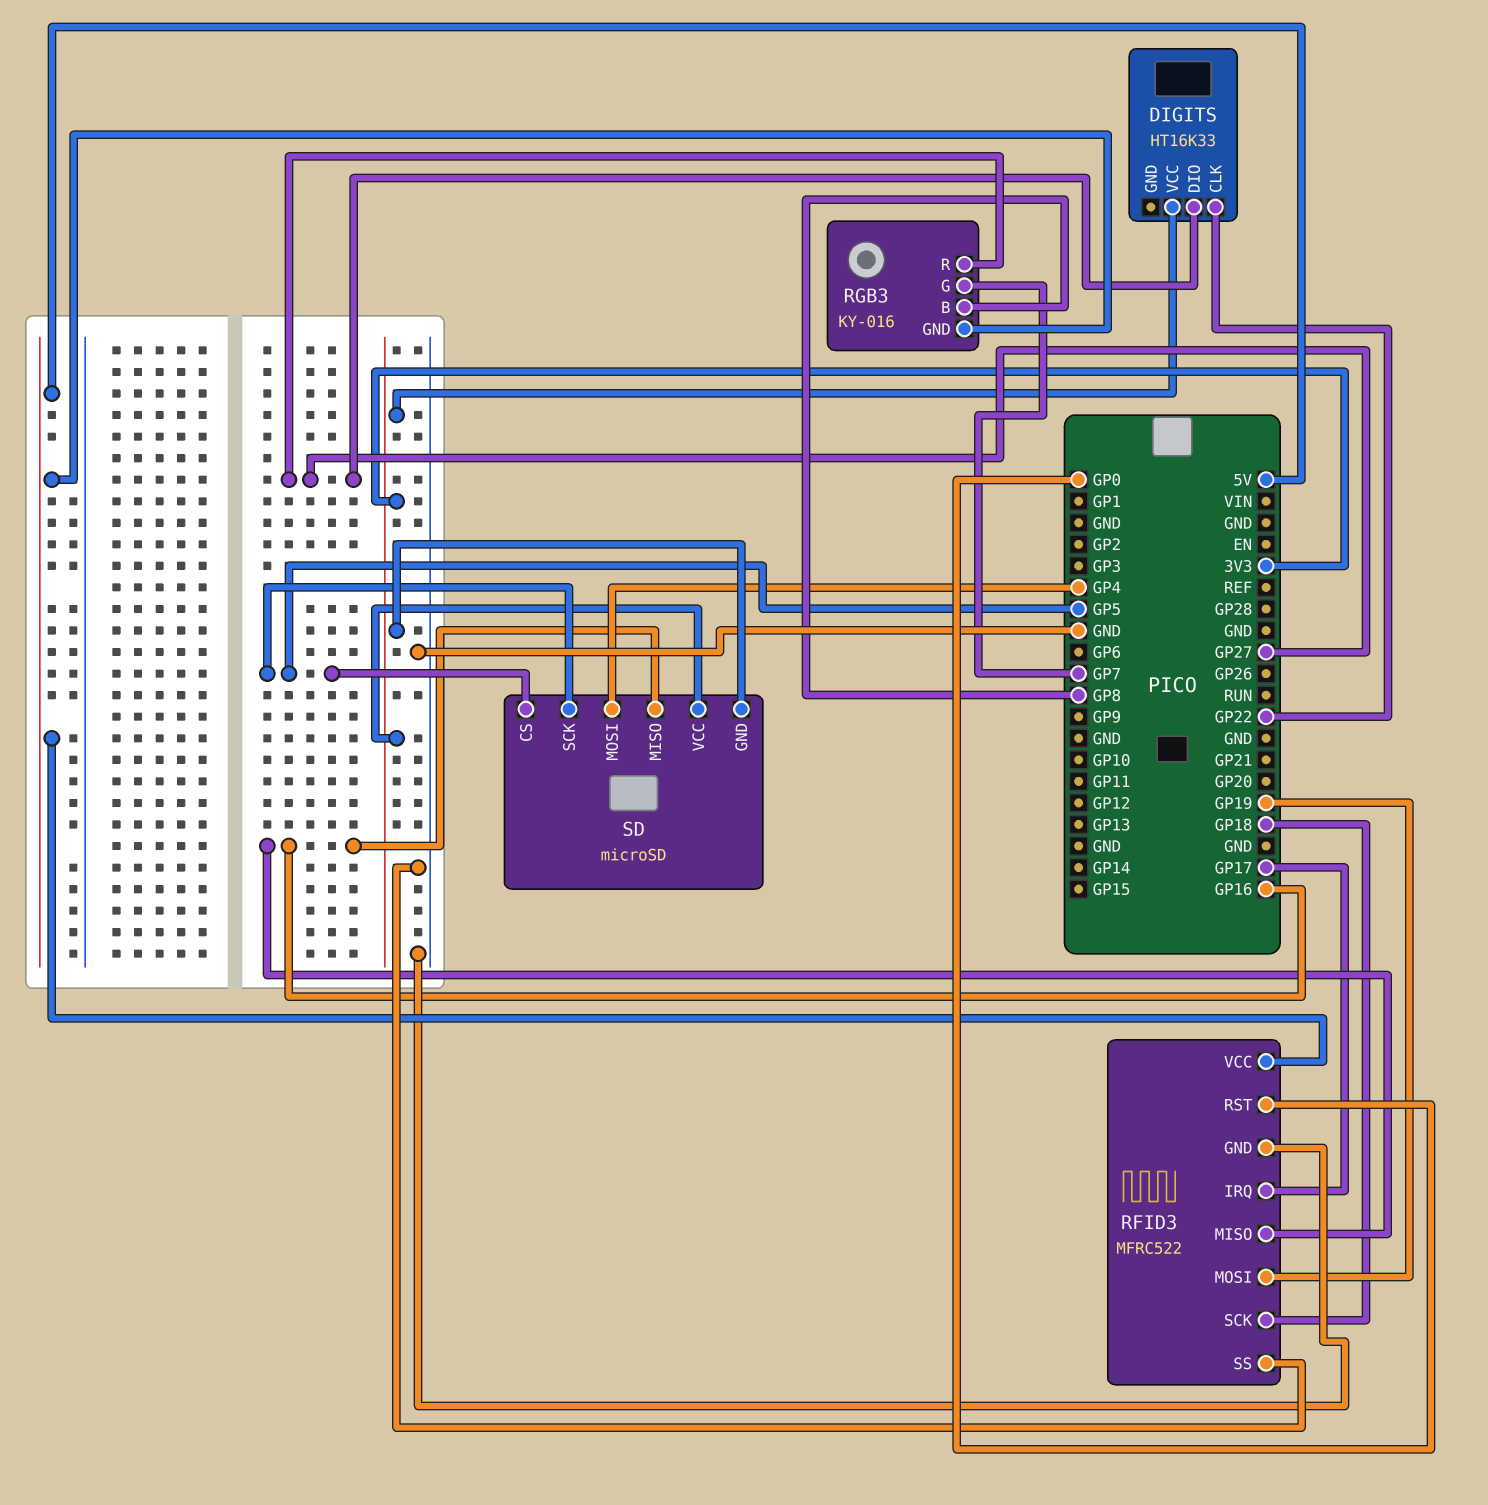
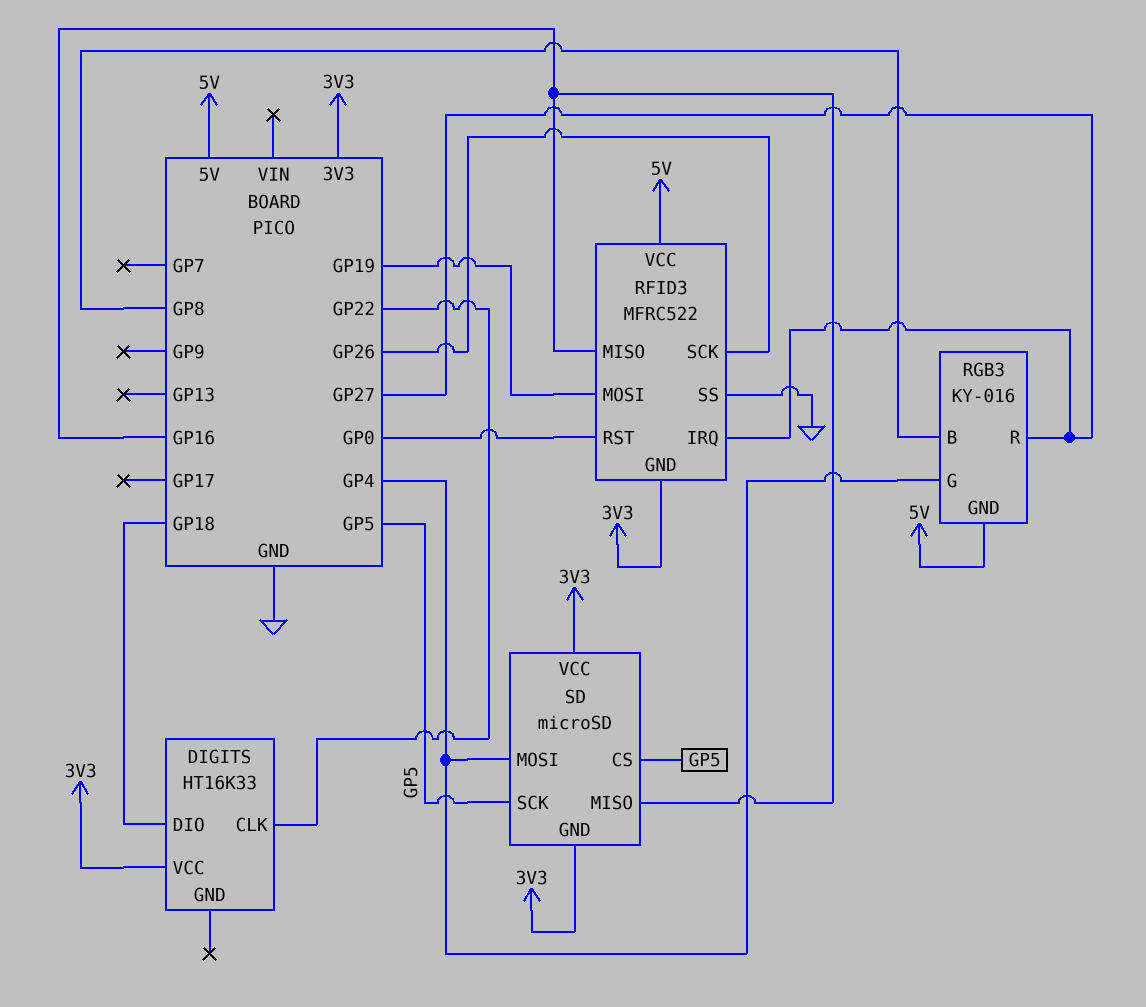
DIGITS pin DIO: GP27 -> GP18
RFID3 pin GND: GND -> 3V3
RFID3 pin IRQ: GP17 -> GP27
RFID3 pin SCK: GP18 -> GP26
RGB3 pin G: GP7 -> GP4

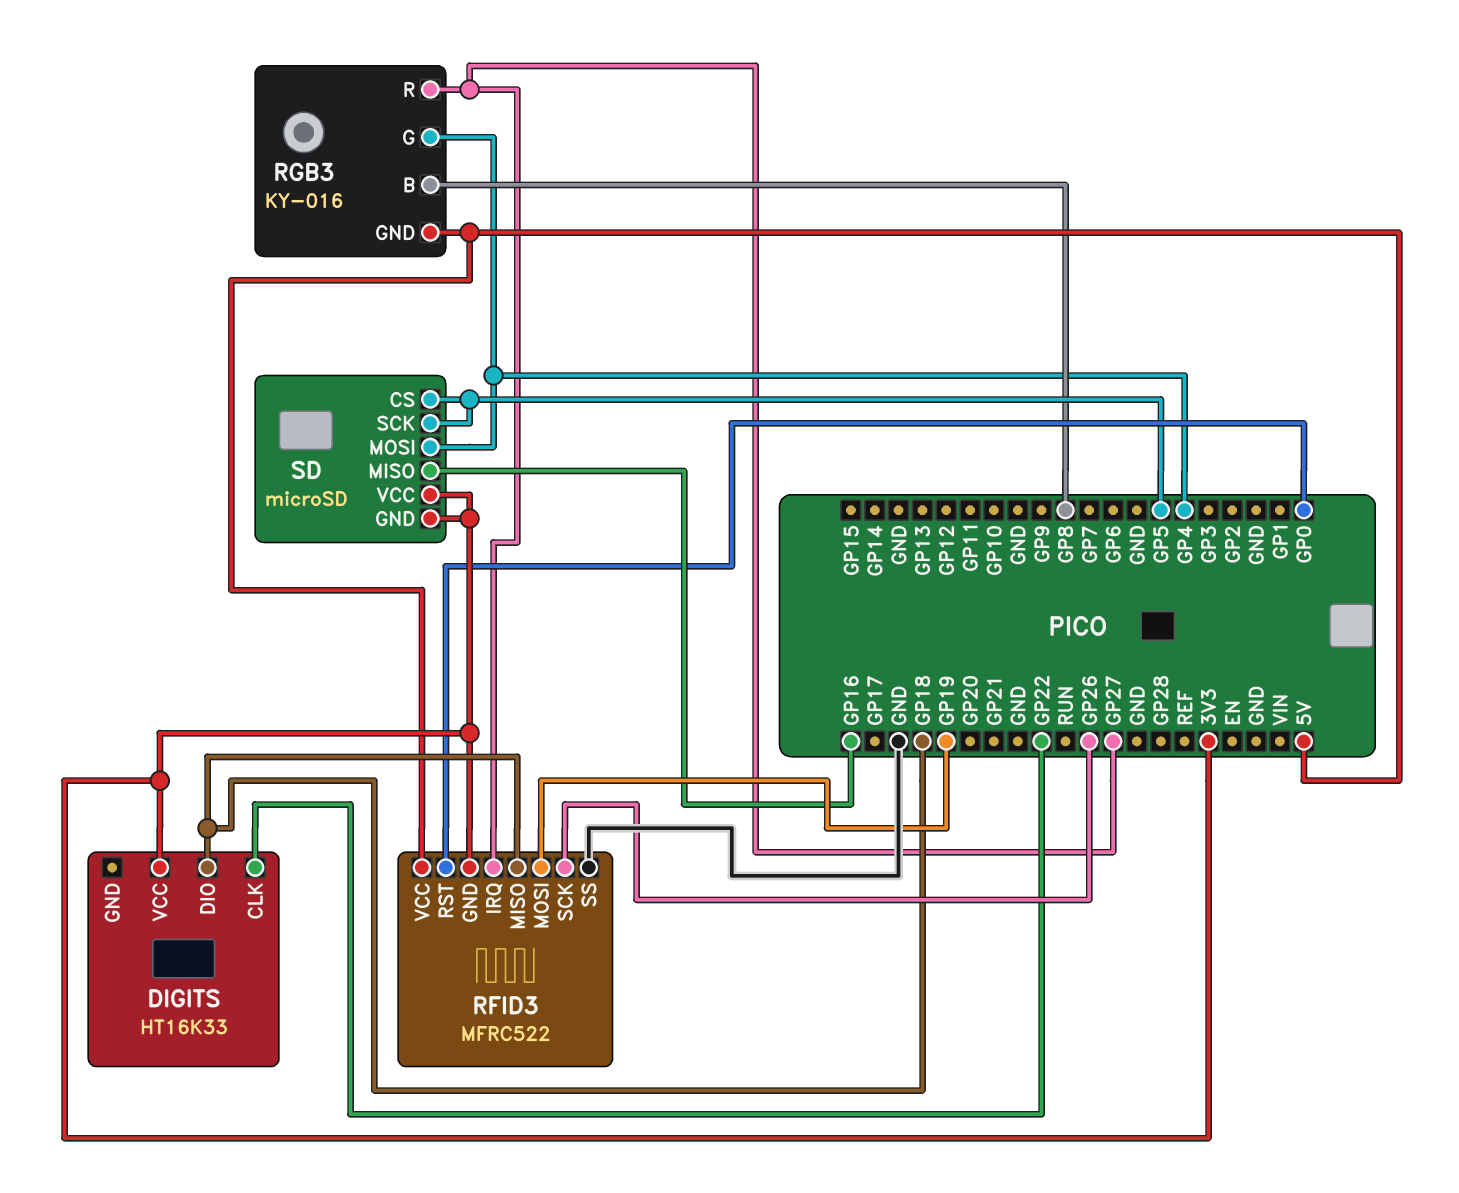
RFID3 pin MISO: GP16 -> GP18

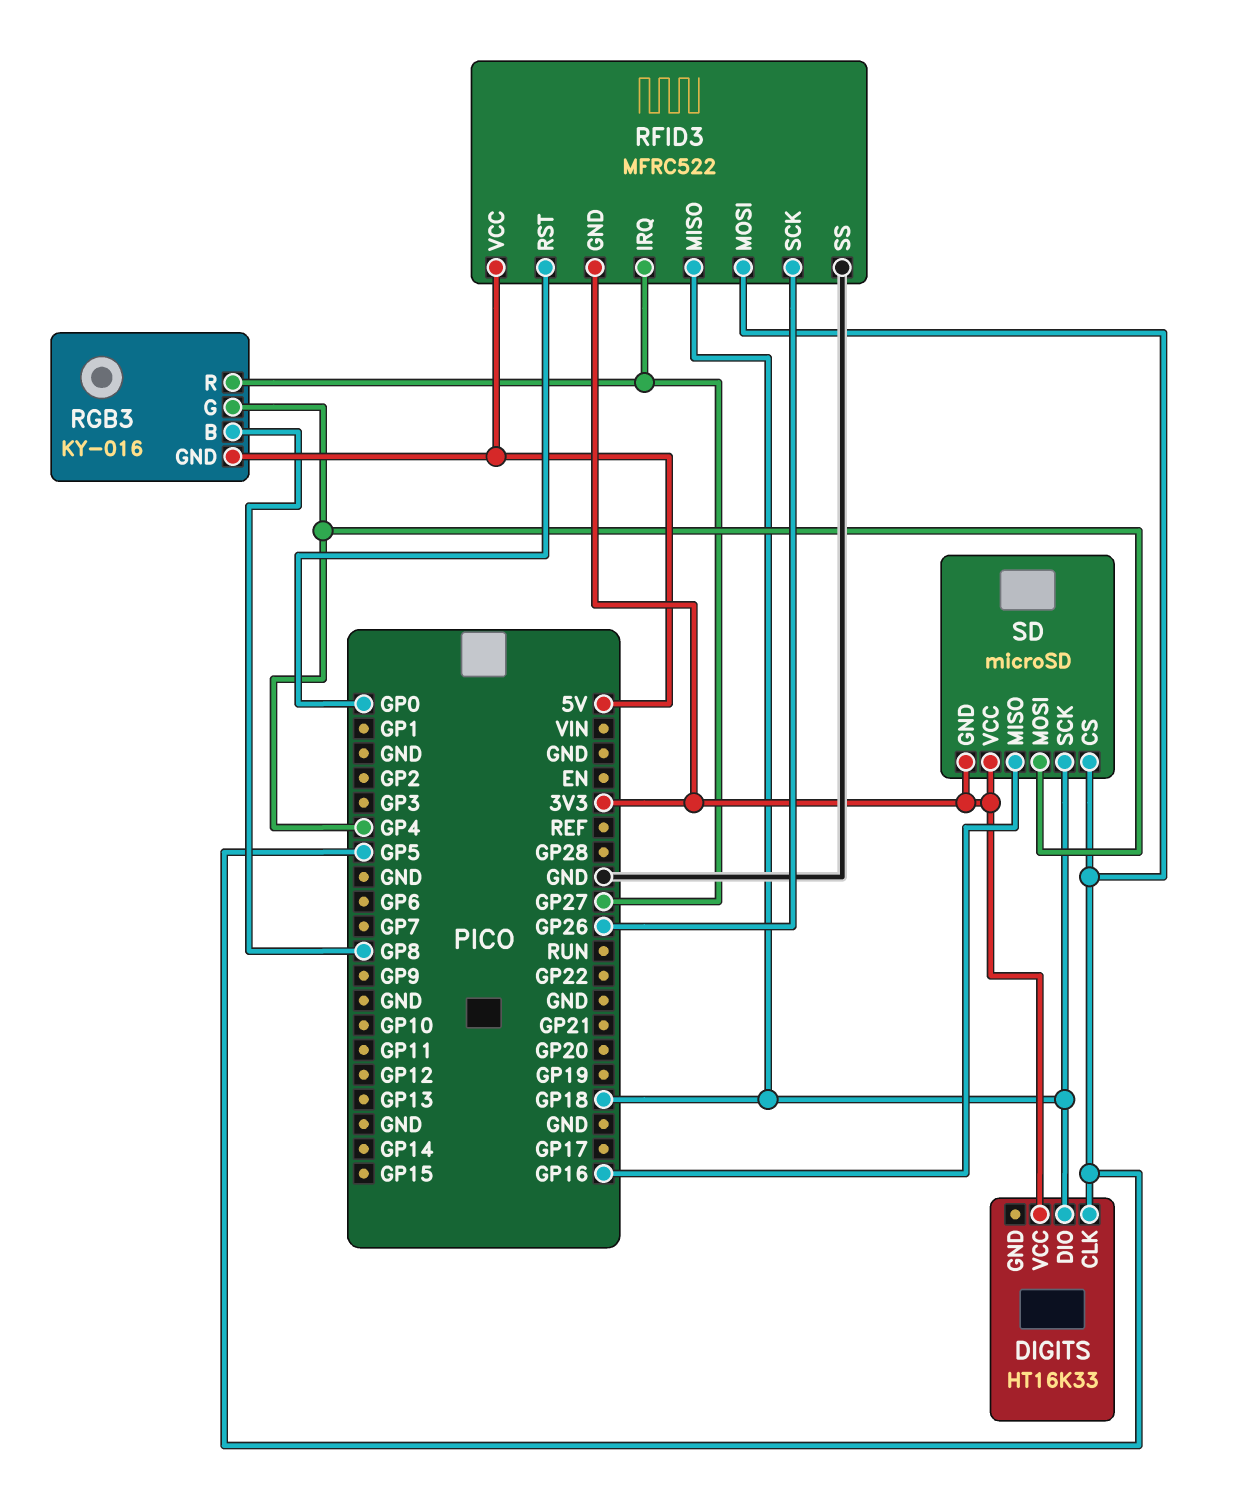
DIGITS pin CLK: GP22 -> GP5
RFID3 pin MOSI: GP19 -> GP5
SD pin SCK: GP5 -> GP18

